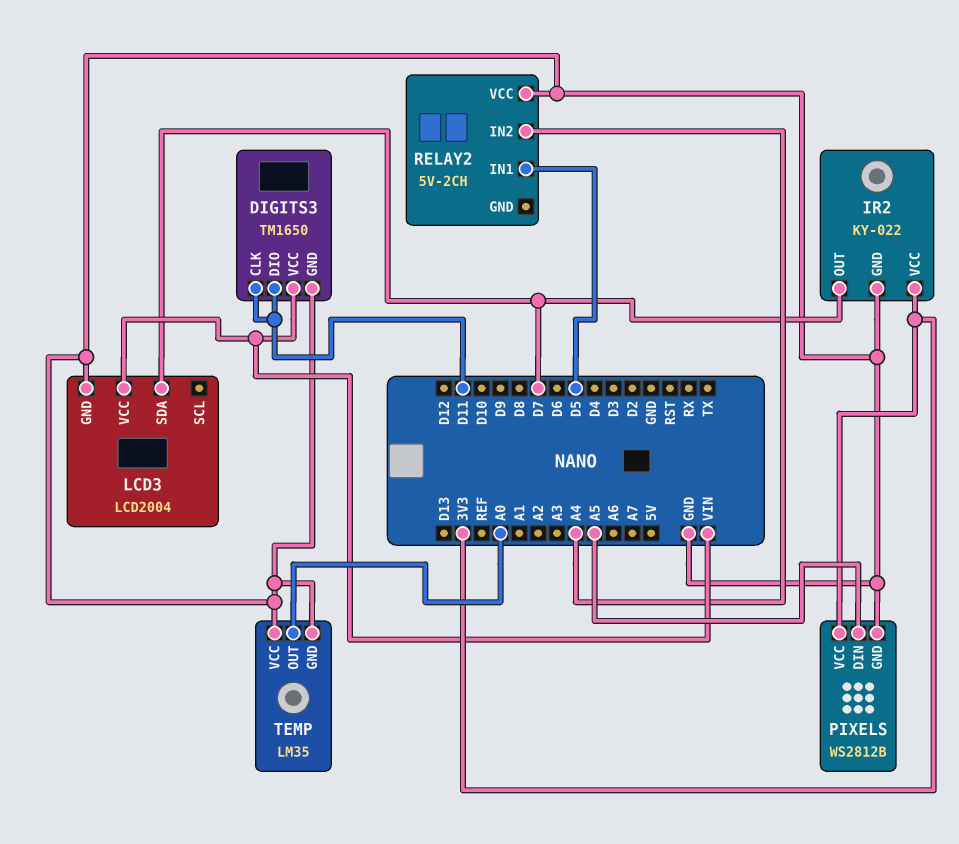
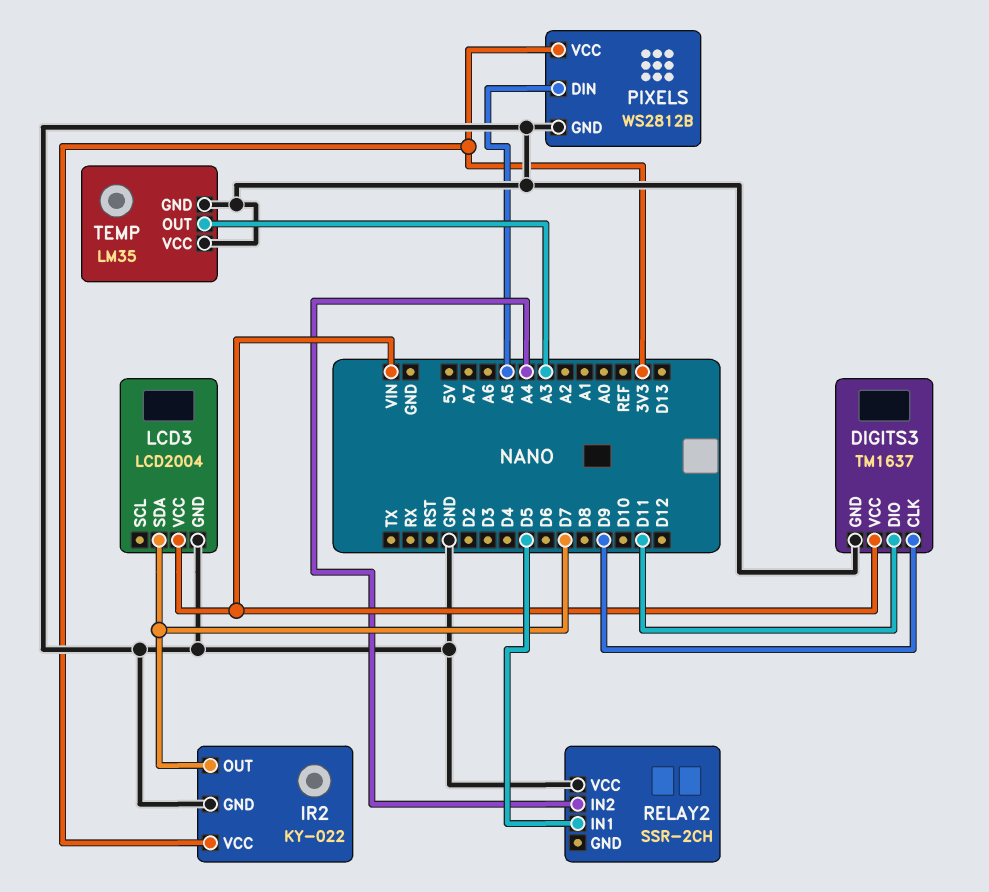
DIGITS3: TM1650 -> TM1637
DIGITS3 pin CLK: D11 -> D9
RELAY2: 5V-2CH -> SSR-2CH
TEMP pin OUT: A0 -> A3

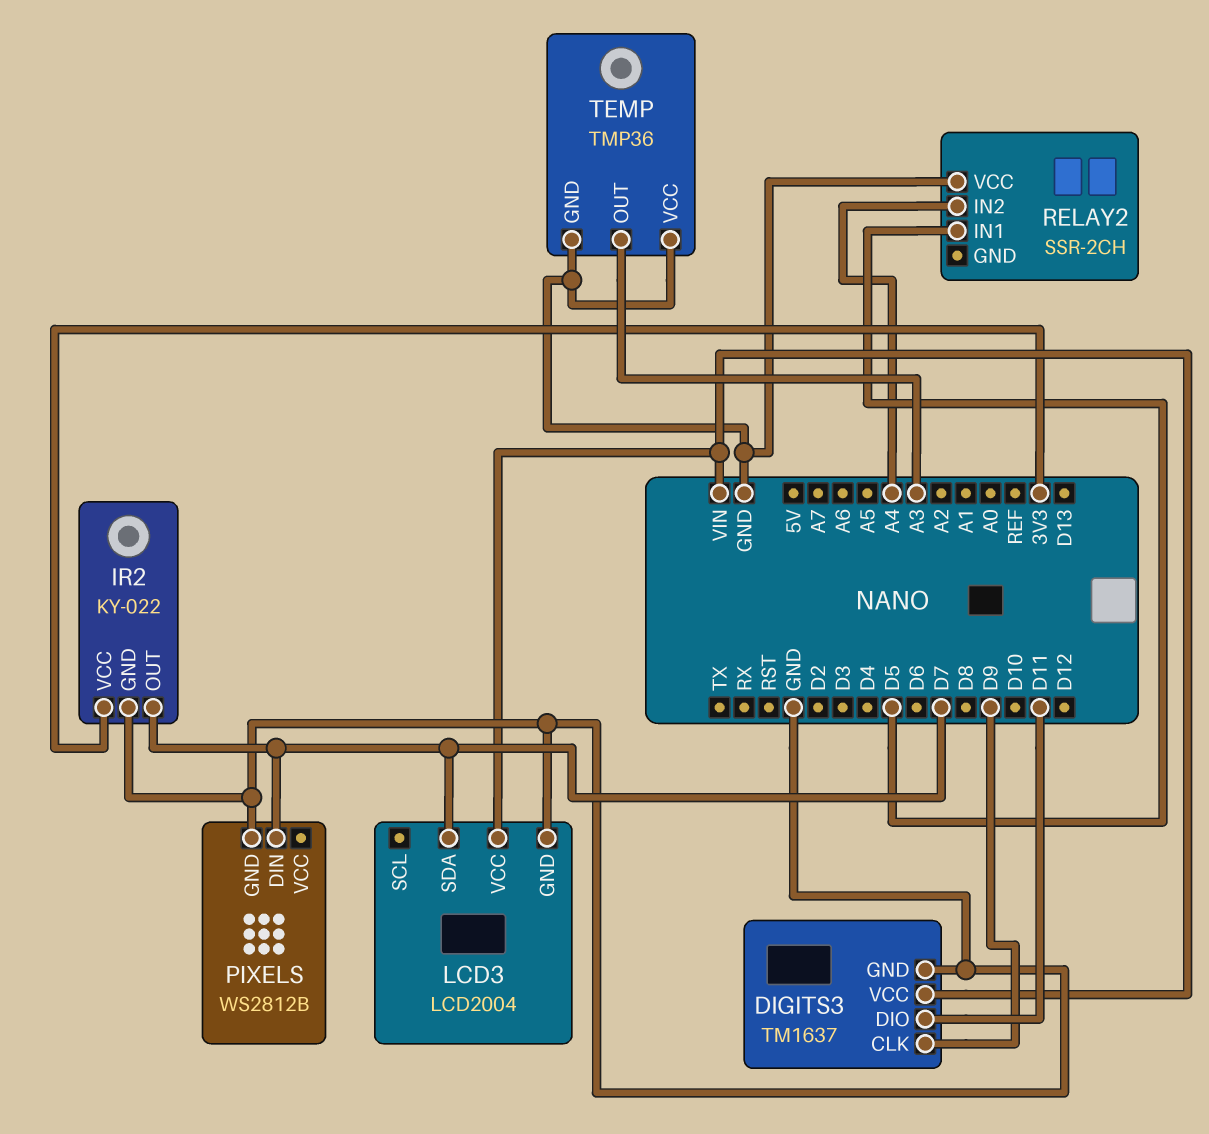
PIXELS pin DIN: A5 -> D7
PIXELS pin VCC: 3V3 -> none
TEMP: LM35 -> TMP36

